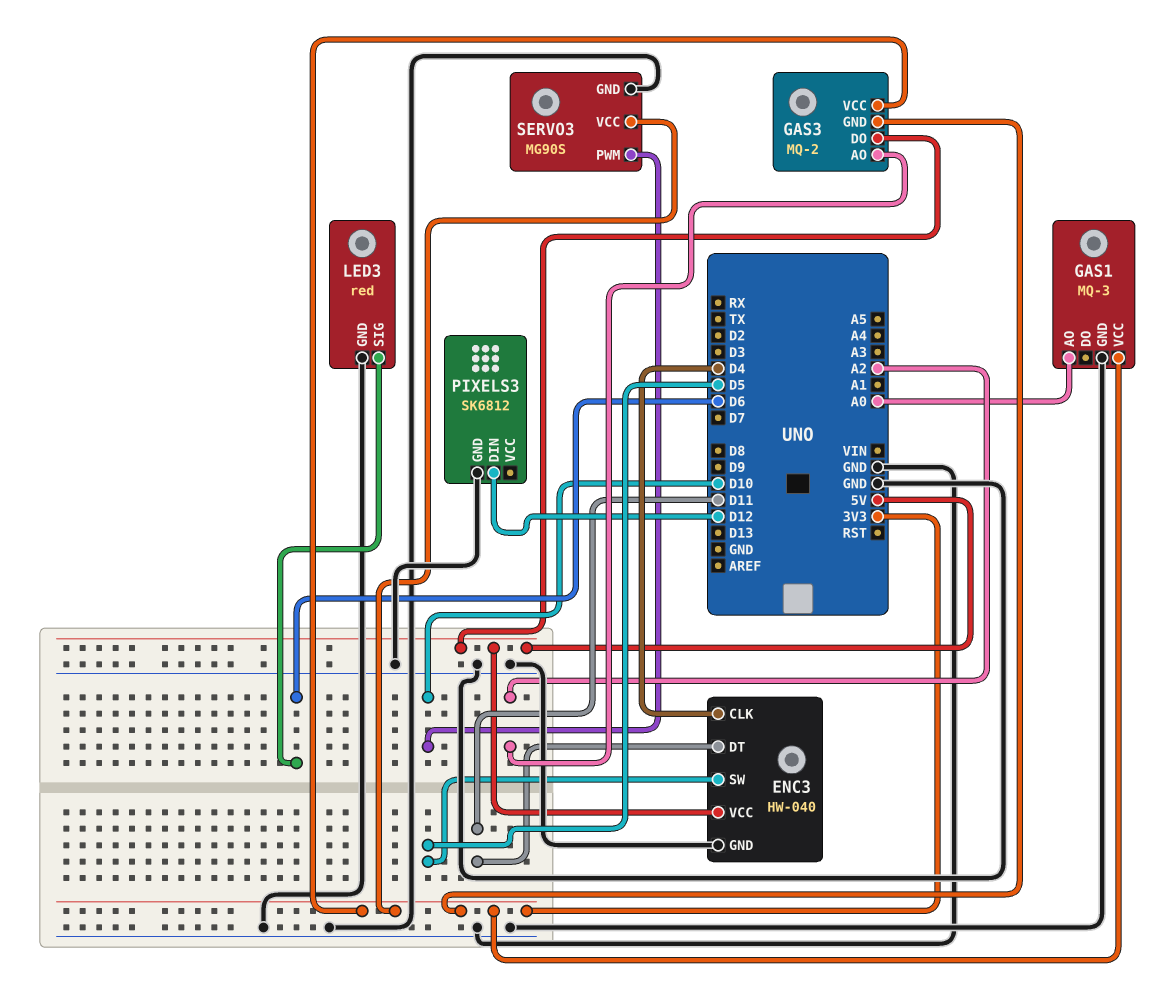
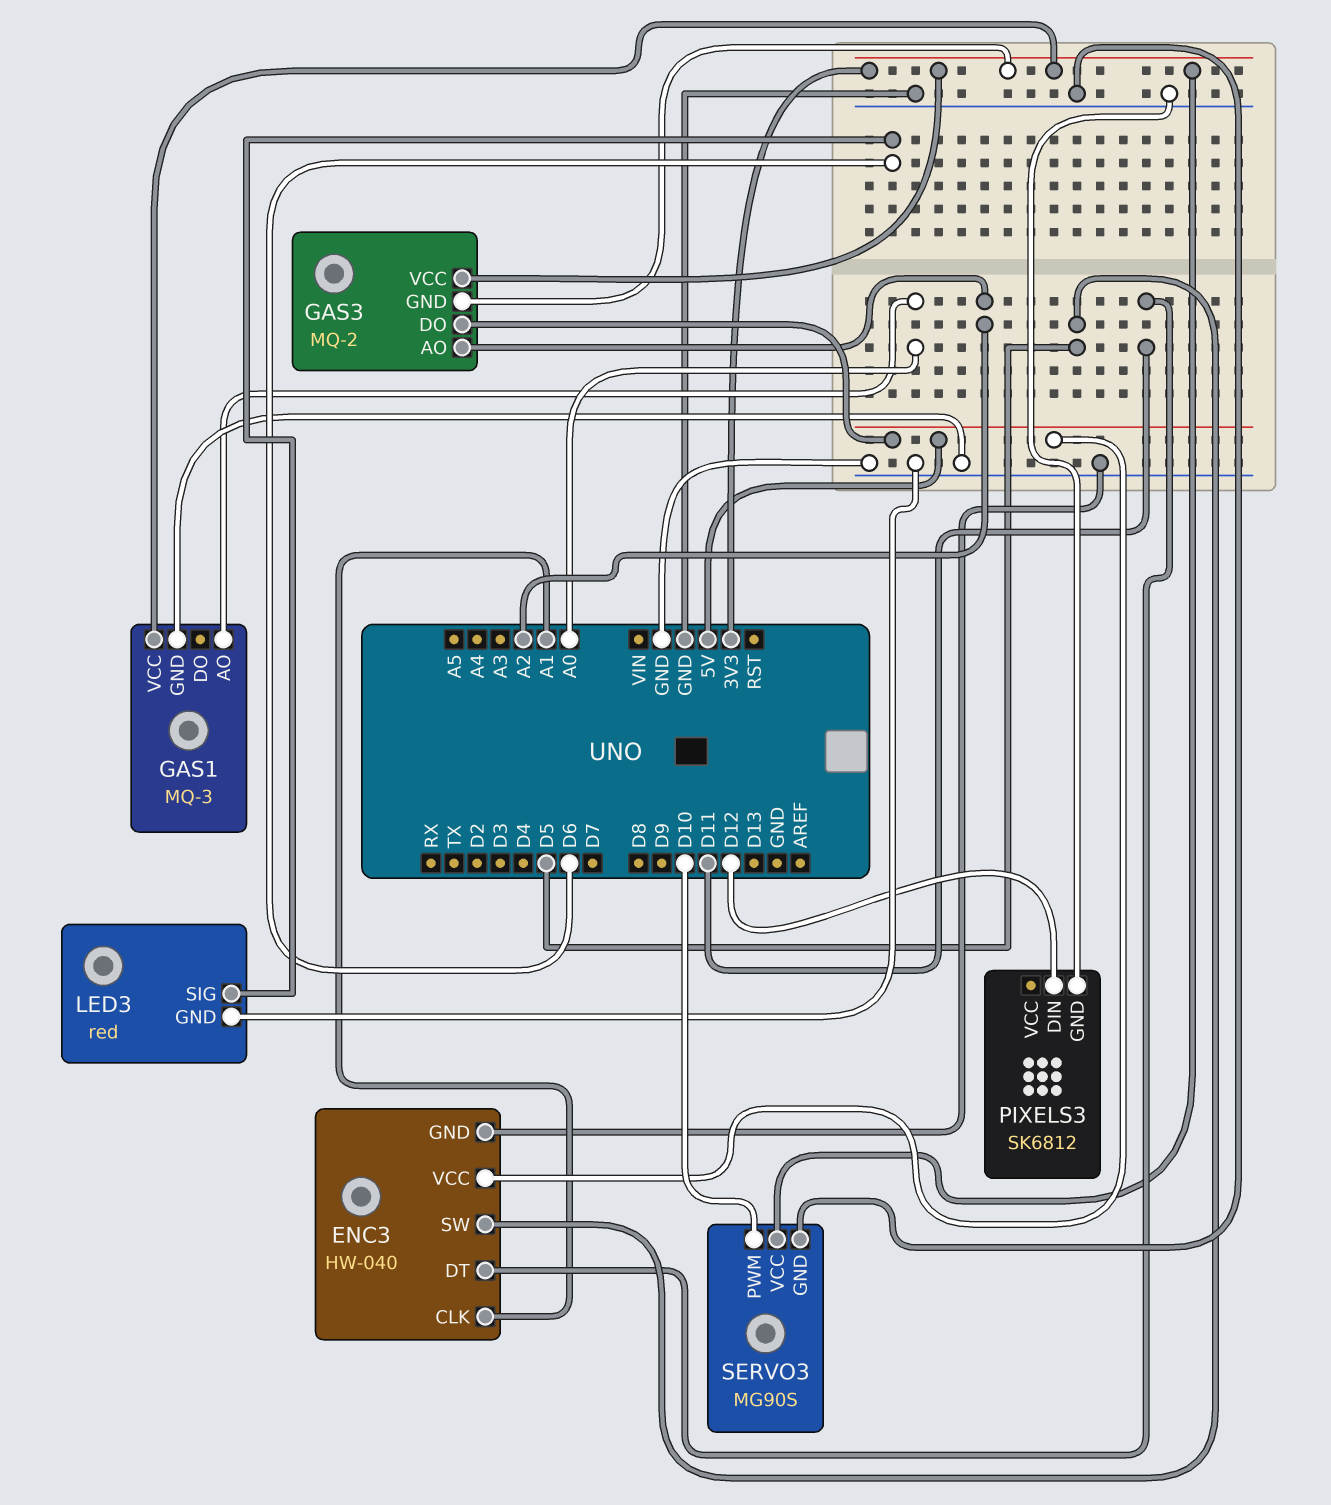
ENC3 pin CLK: D4 -> A1

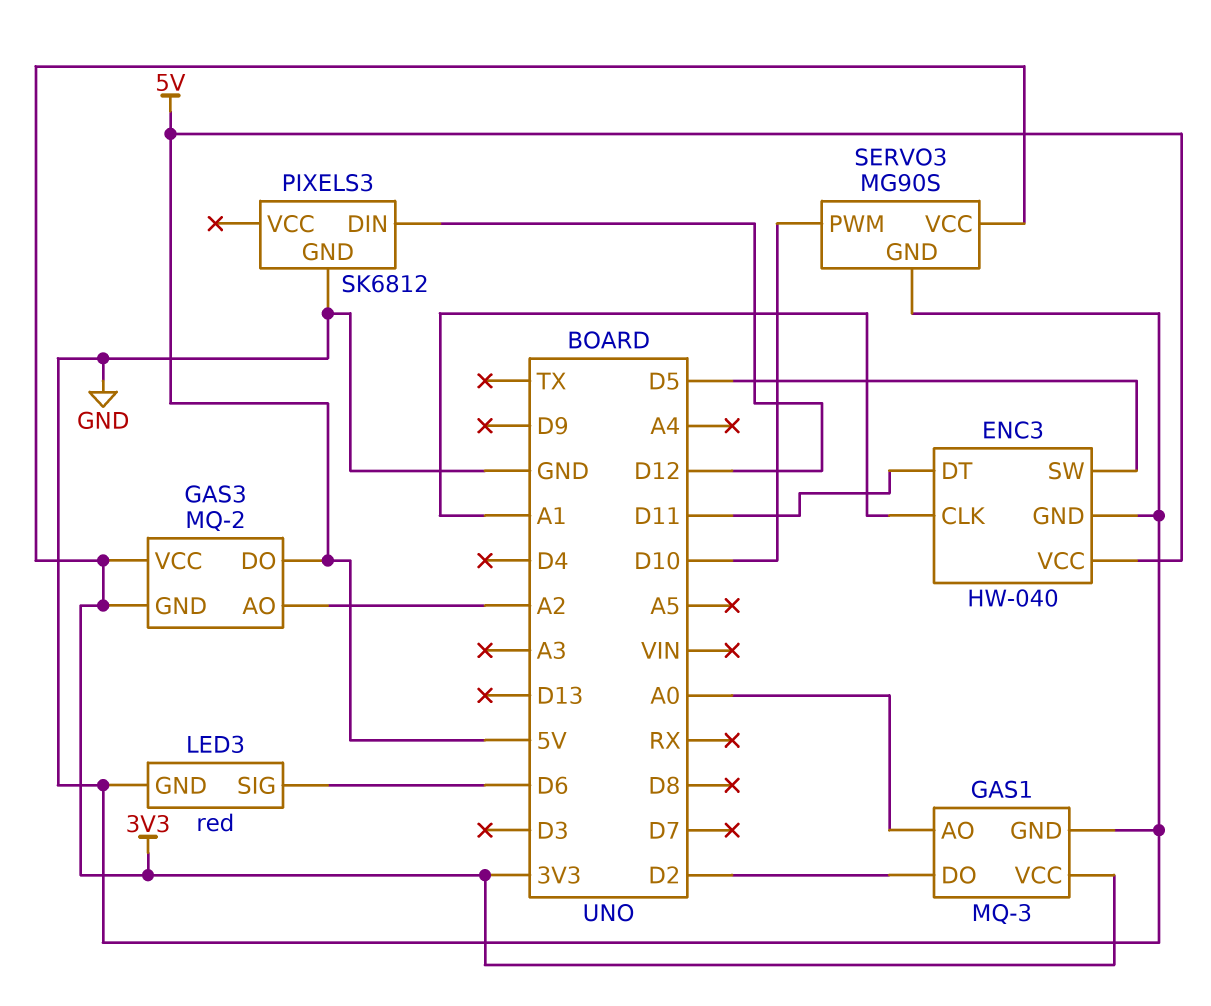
GAS1 pin DO: none -> D2

